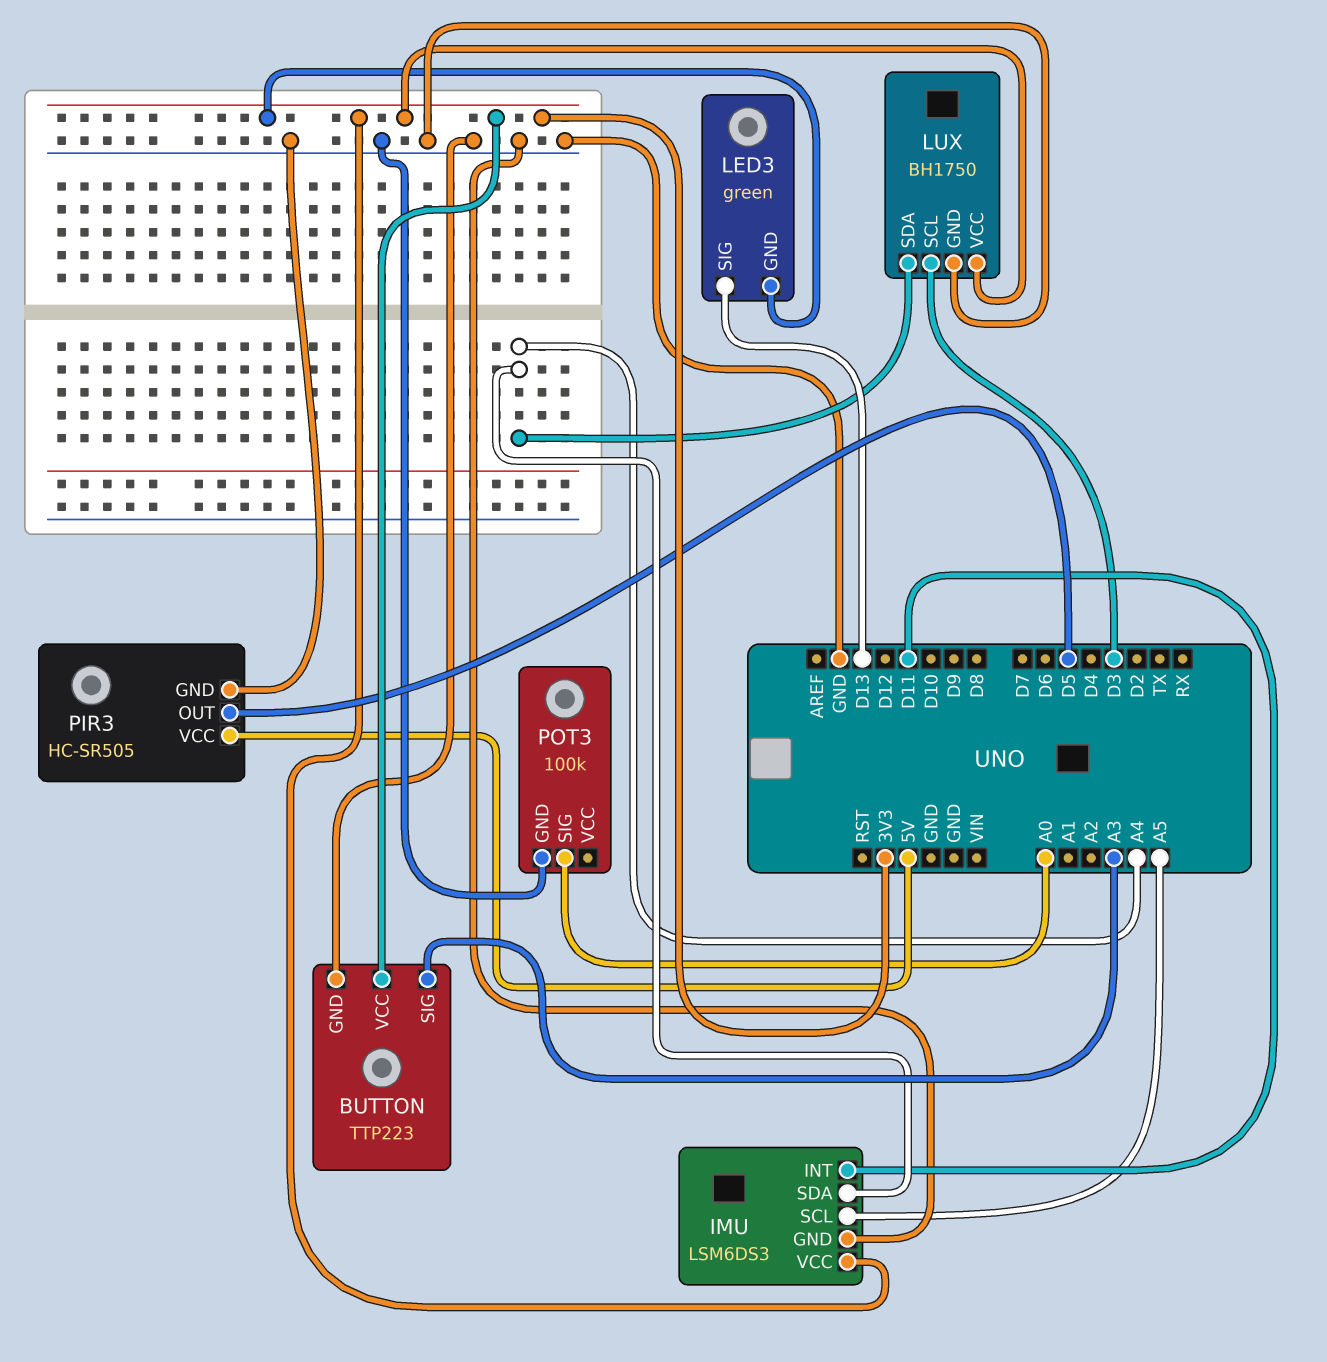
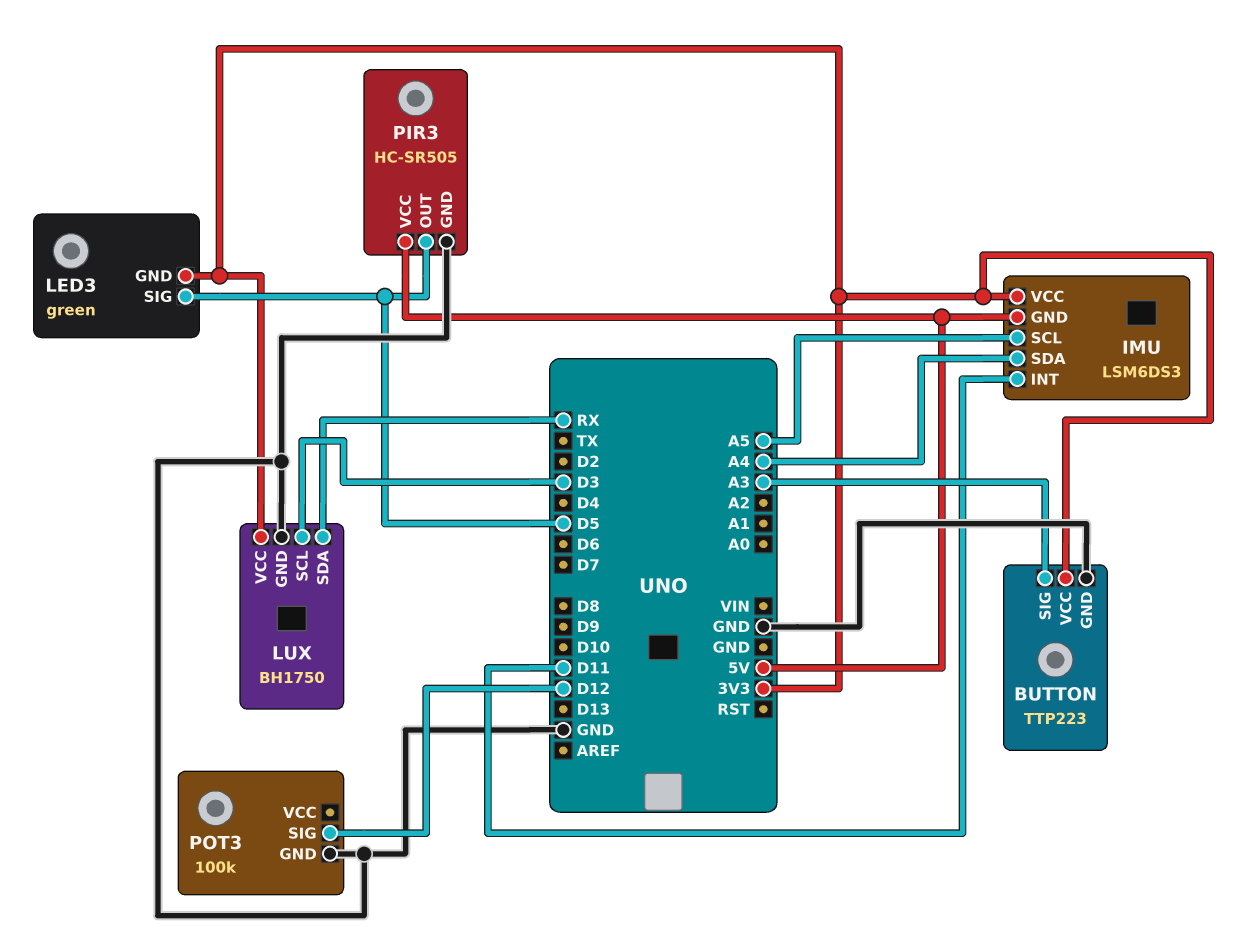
IMU pin GND: GND -> 5V
LED3 pin SIG: D13 -> D5
LUX pin SDA: A4 -> RX
POT3 pin SIG: A0 -> D12

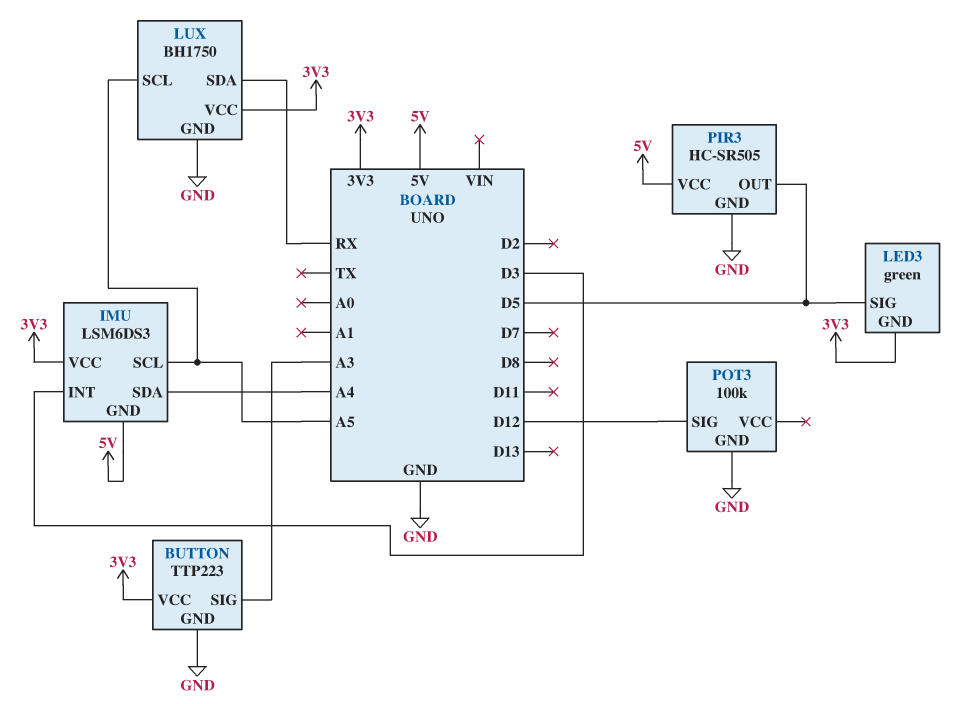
IMU pin INT: D11 -> D3
LUX pin SCL: D3 -> A5

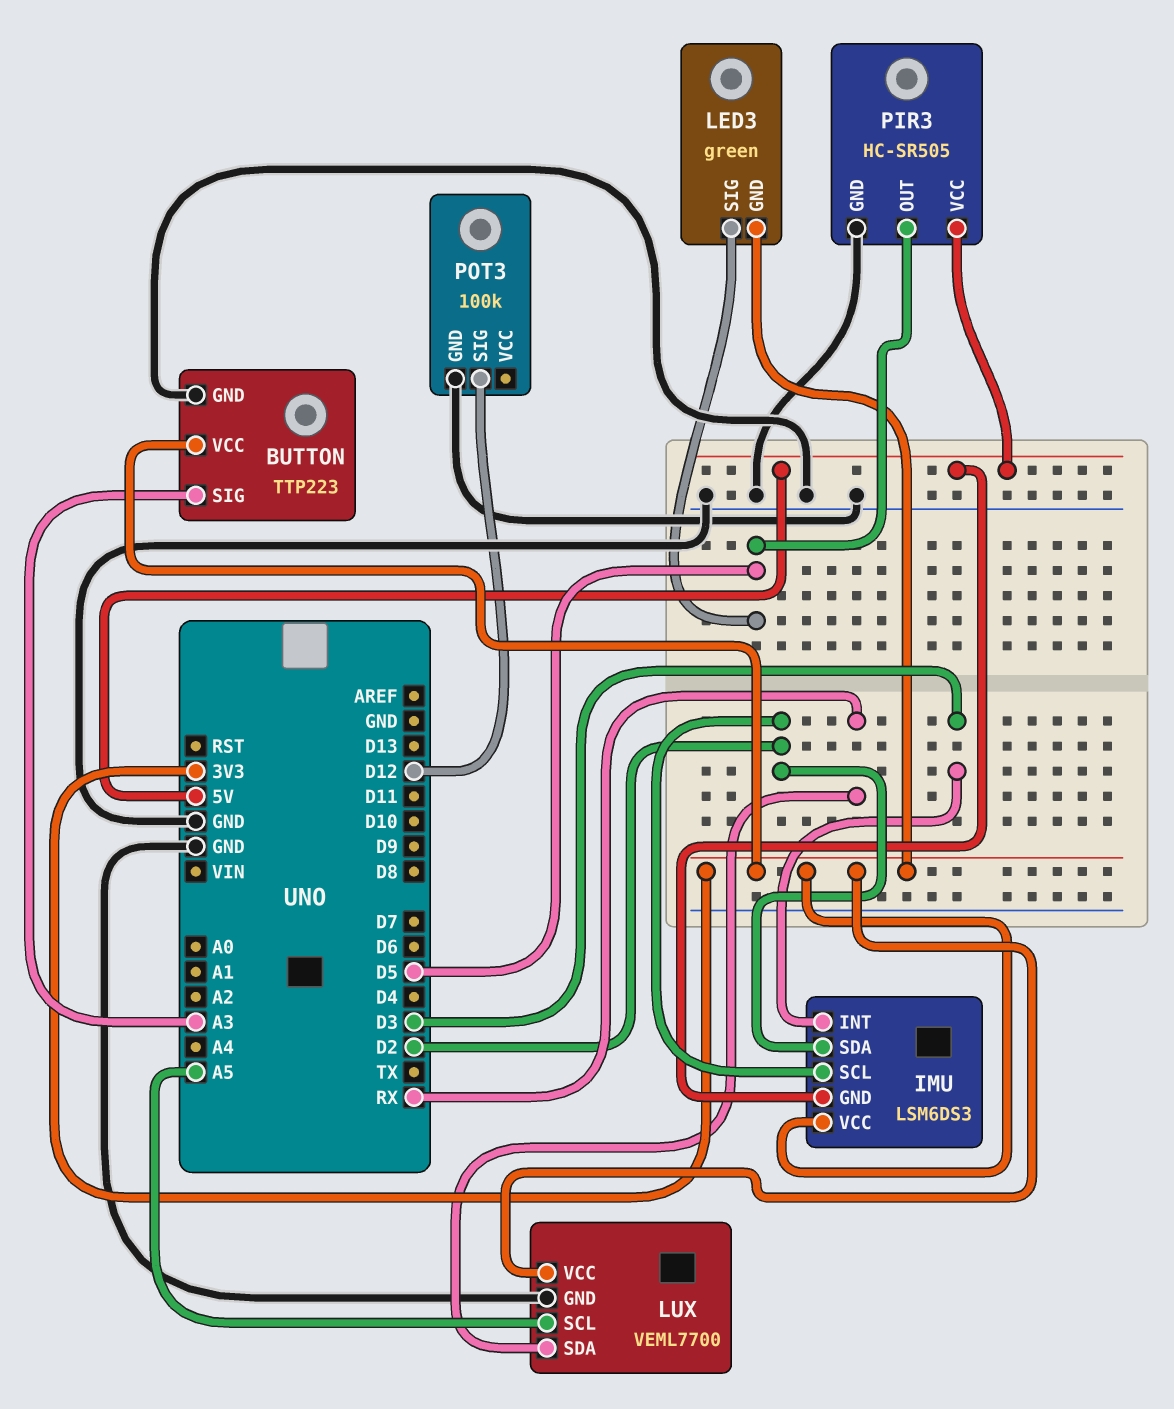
IMU pin SCL: A5 -> D2
IMU pin SDA: A4 -> D2
LUX: BH1750 -> VEML7700

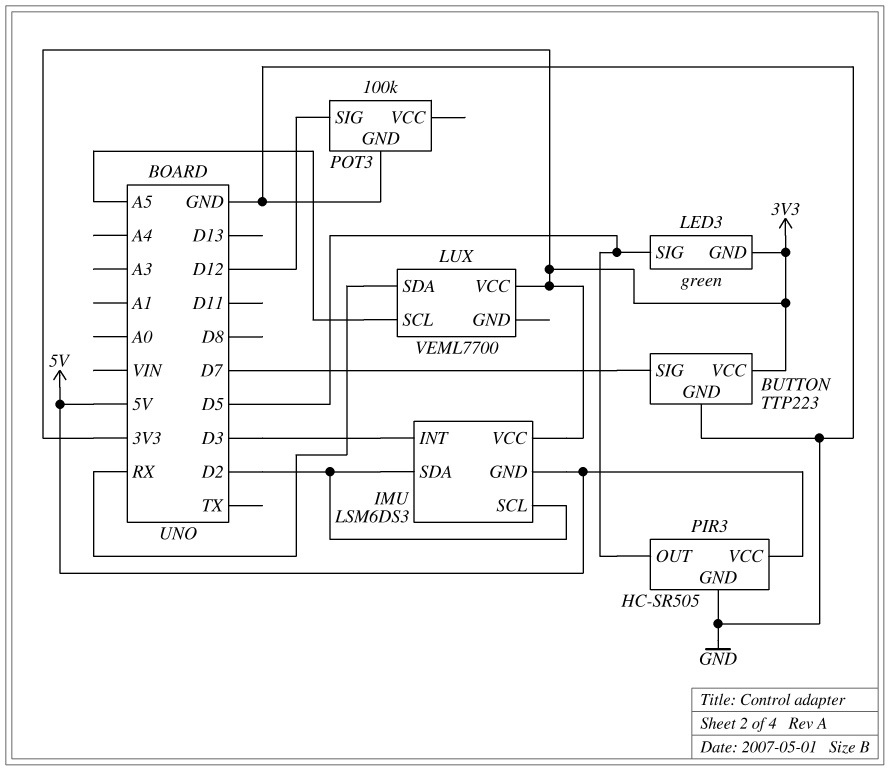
BUTTON pin SIG: A3 -> D7
LUX pin GND: GND -> none

